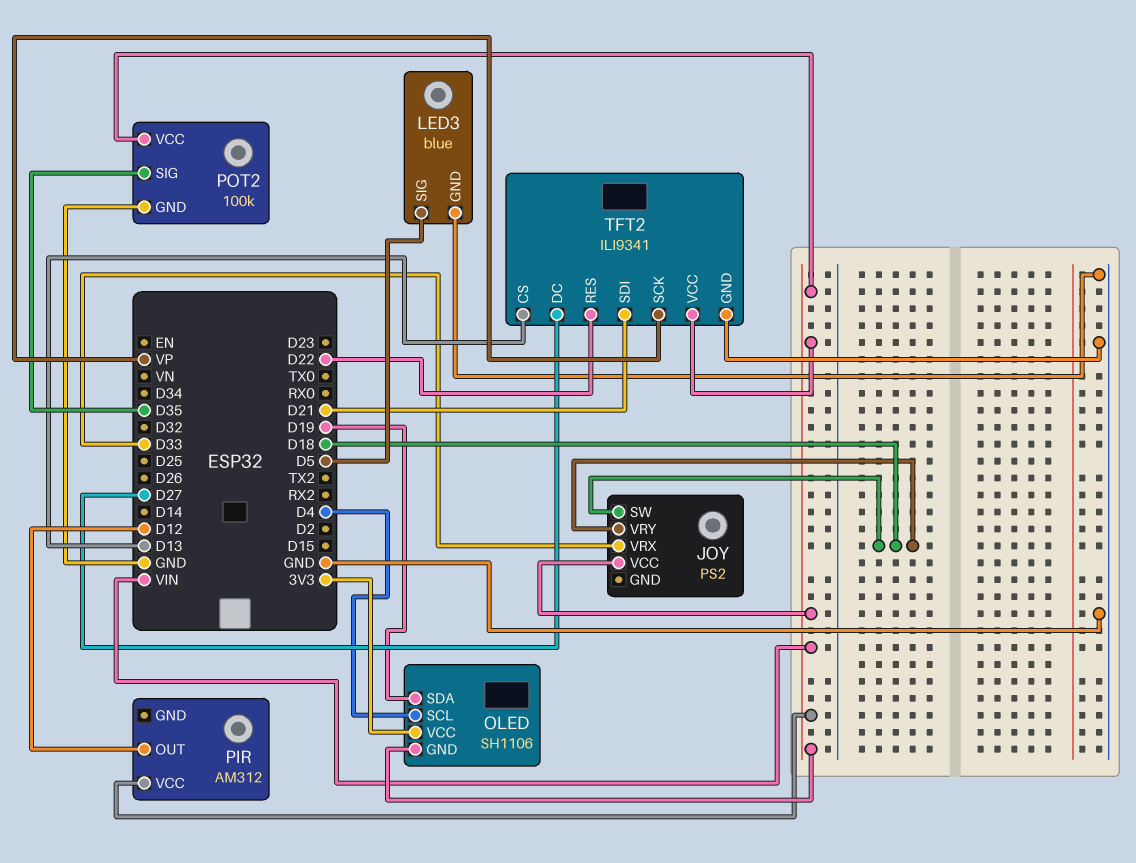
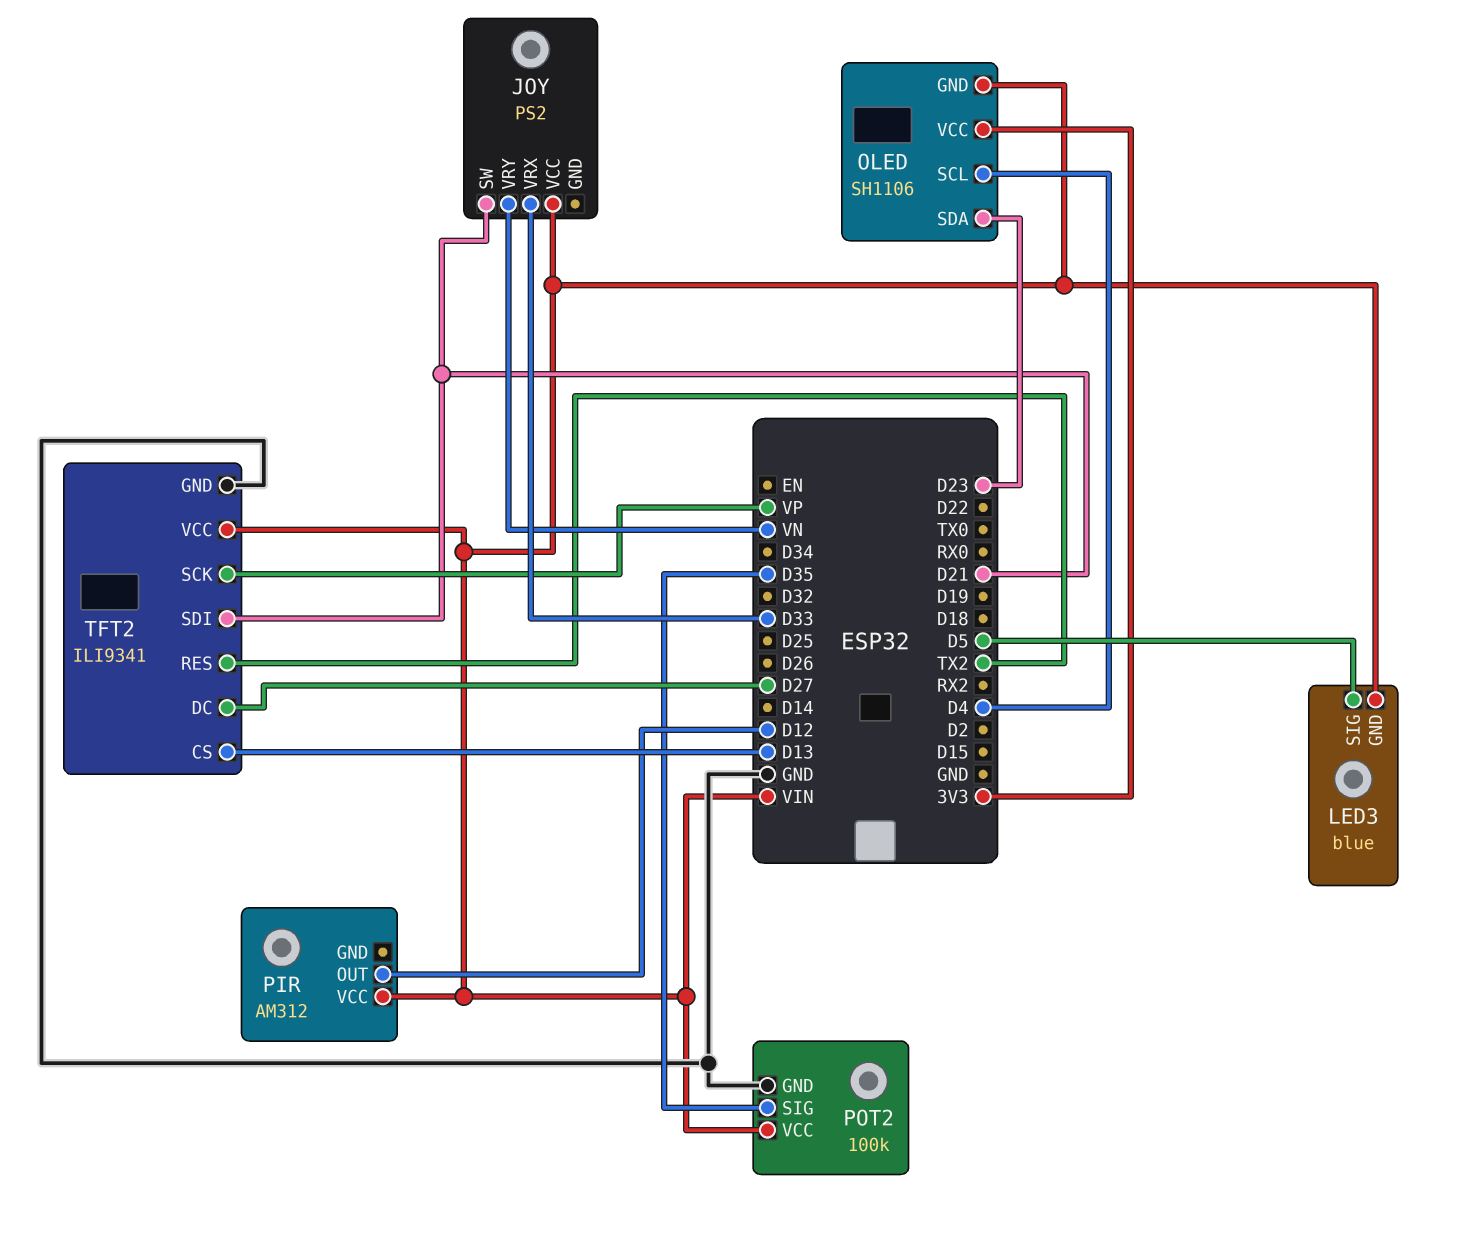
JOY pin SW: D18 -> D21
JOY pin VRY: D18 -> VN
LED3 pin GND: GND -> VIN
OLED pin SDA: D19 -> D23
TFT2 pin RES: D22 -> TX2

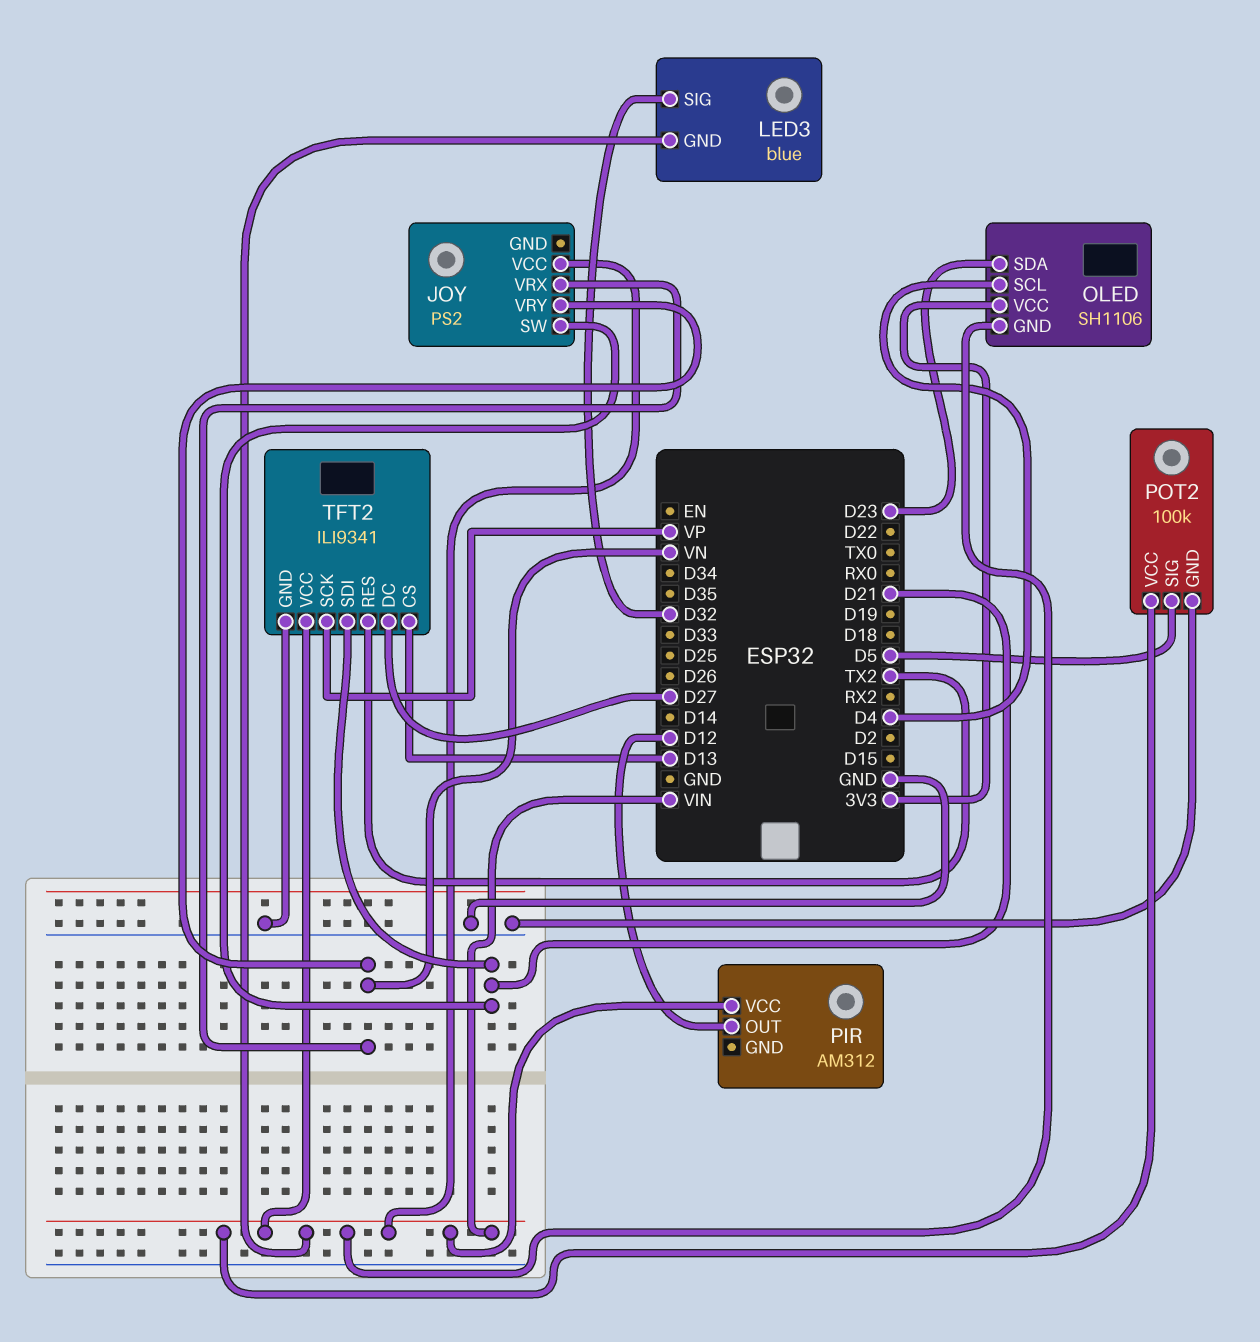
JOY pin VRX: D33 -> VN
LED3 pin SIG: D5 -> D32
POT2 pin SIG: D35 -> D5

